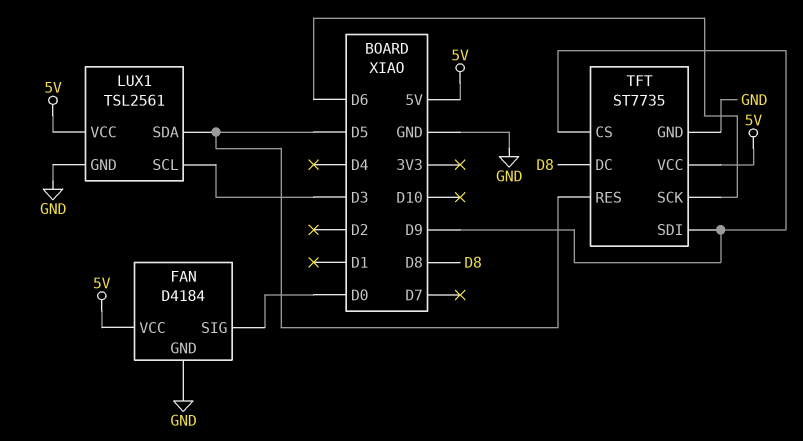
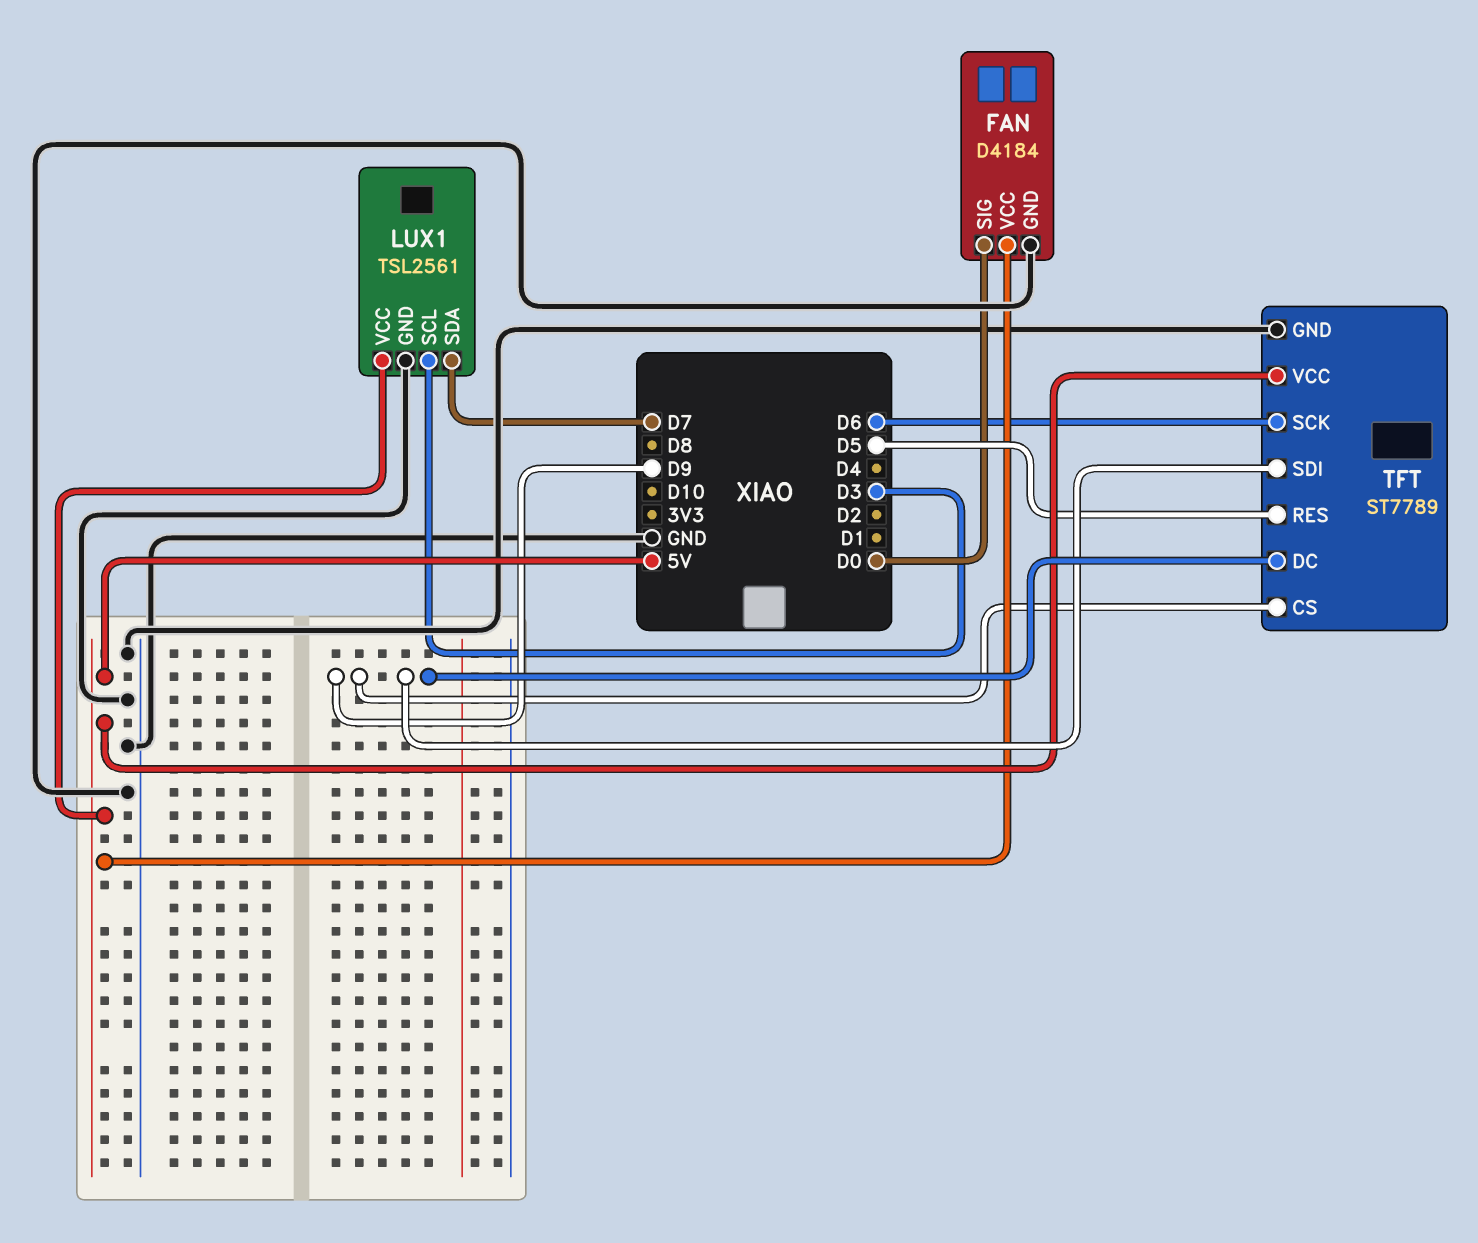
LUX1 pin SDA: D5 -> D7
TFT: ST7735 -> ST7789
TFT pin DC: D8 -> D9

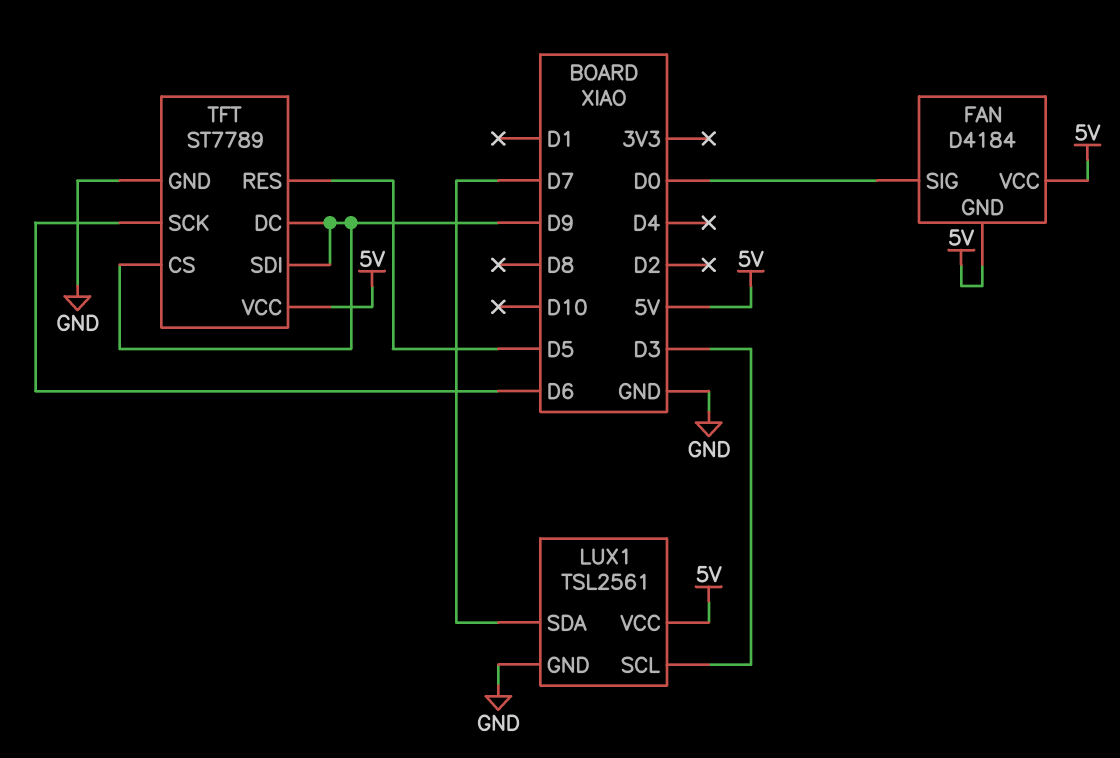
FAN pin GND: GND -> 5V

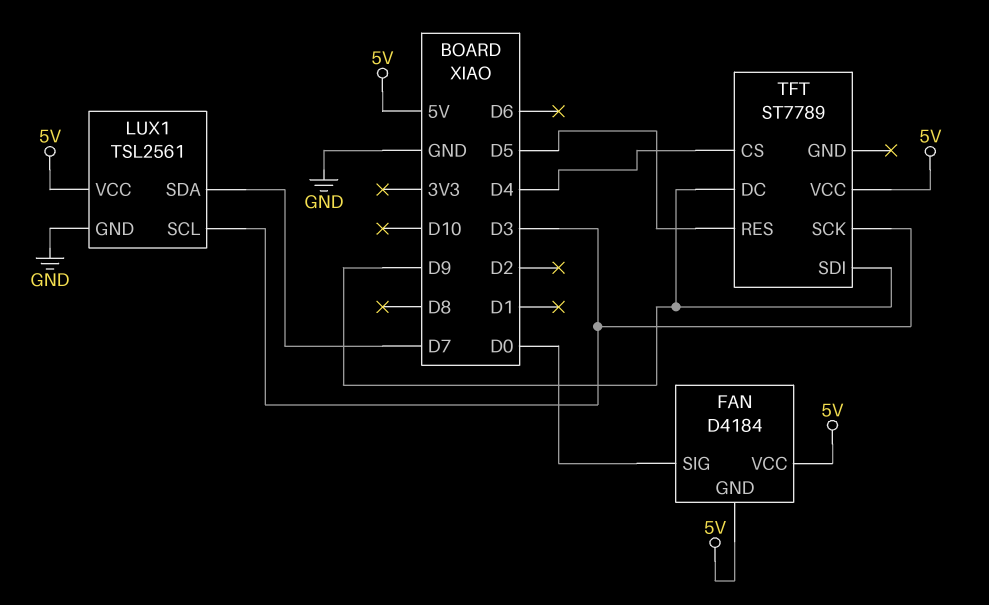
TFT pin CS: D9 -> D4
TFT pin GND: GND -> none
TFT pin SCK: D6 -> D3

